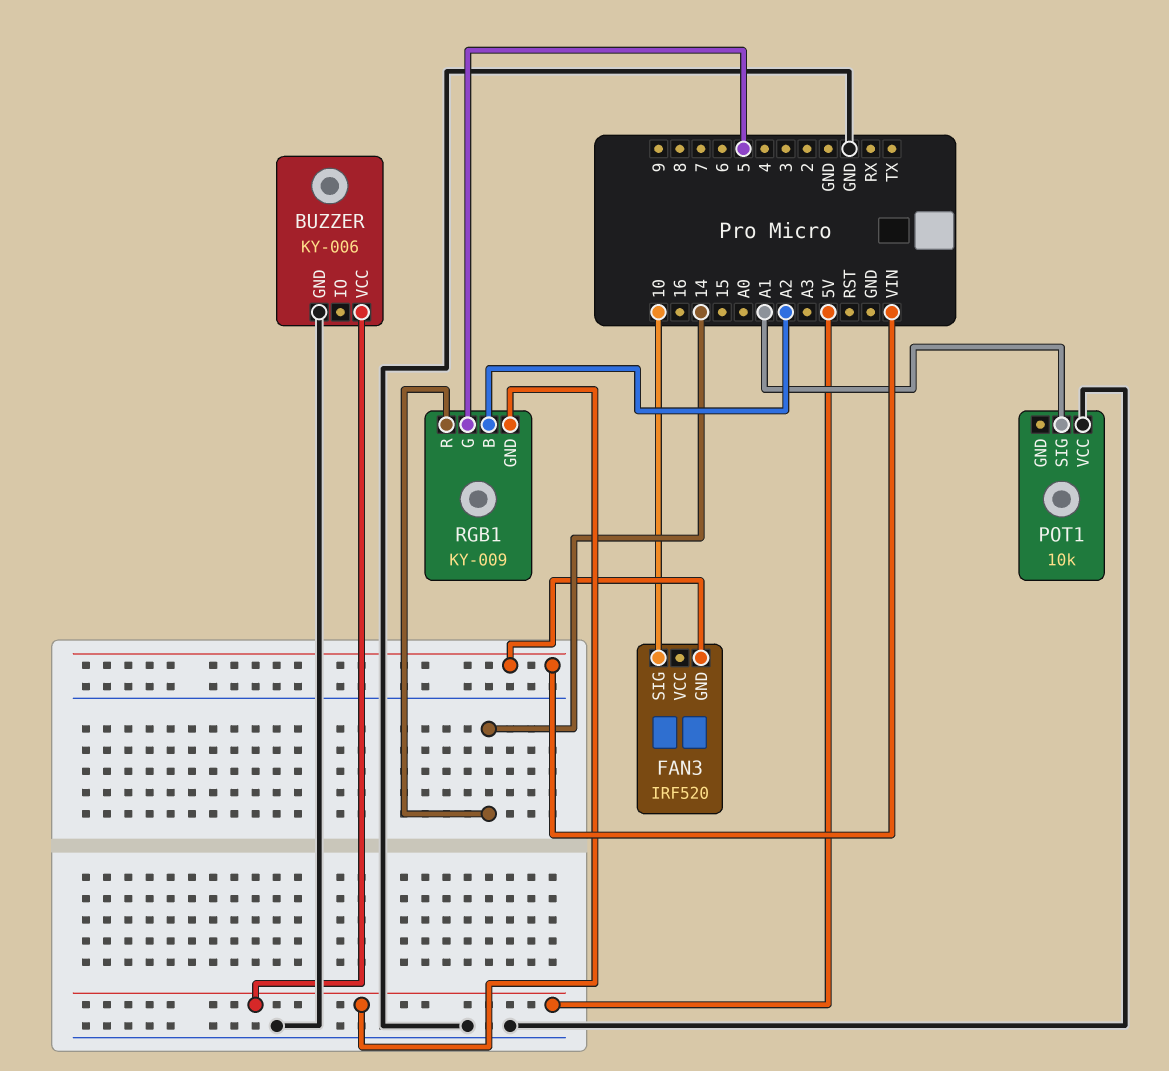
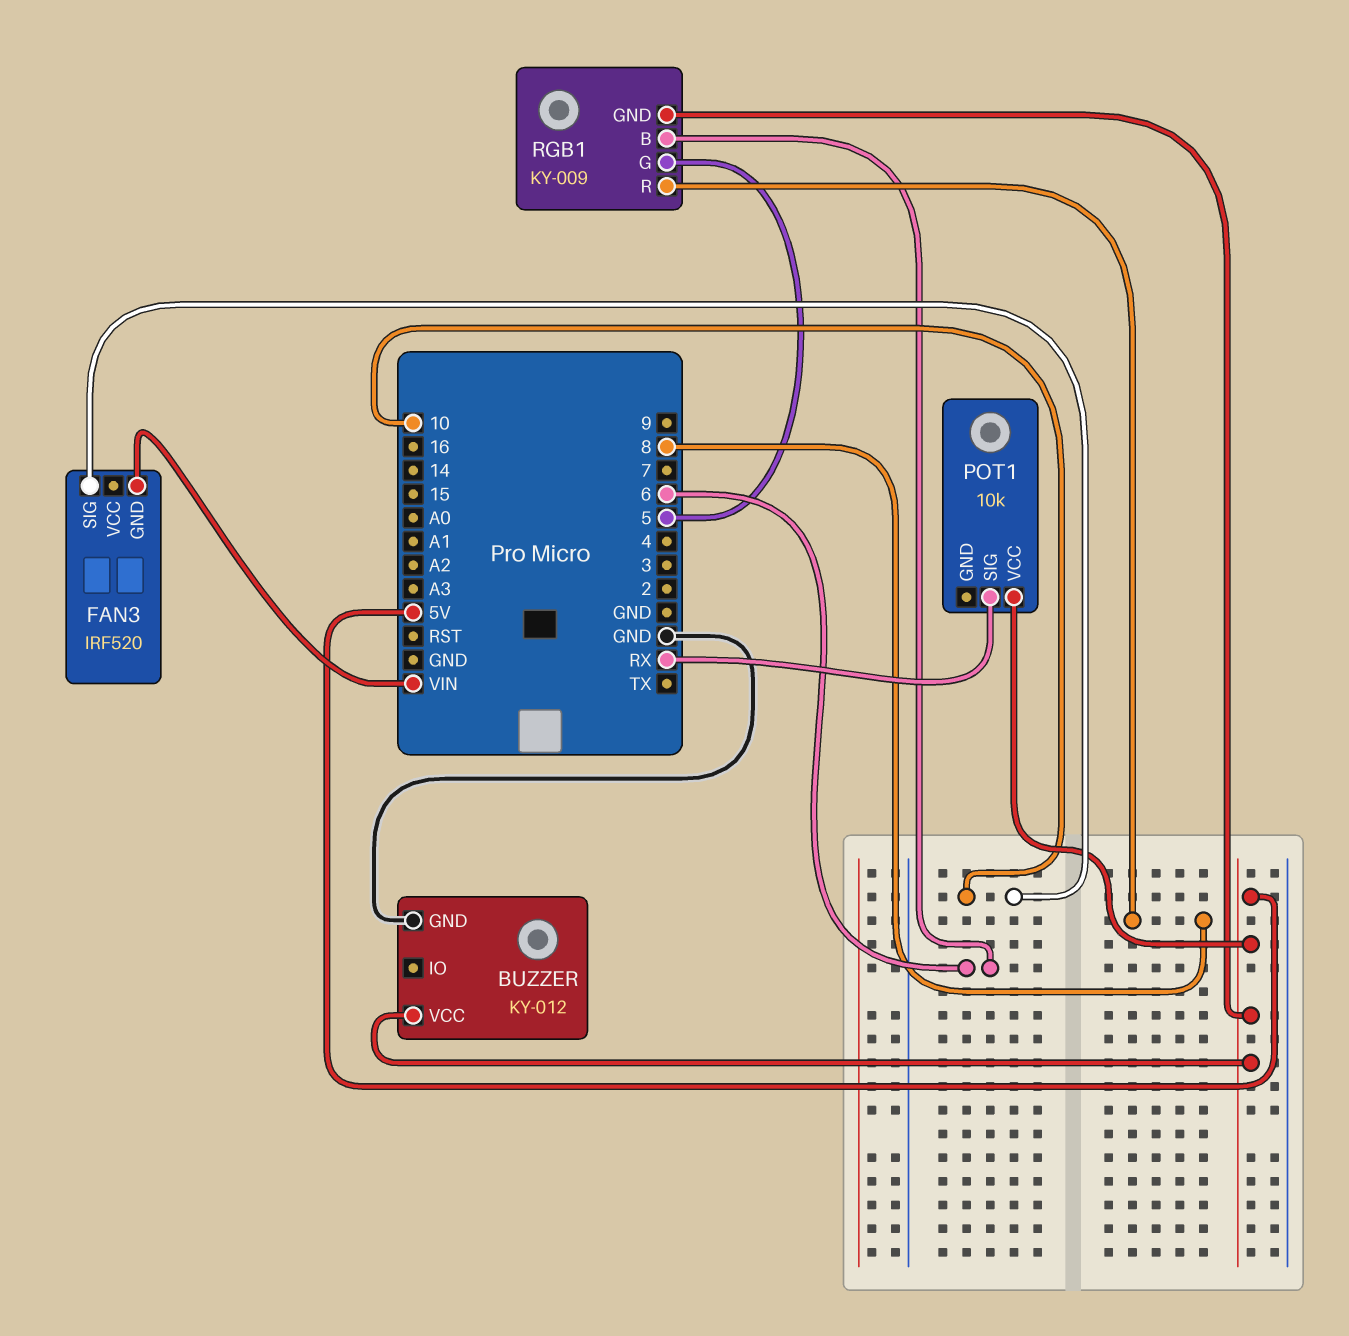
BUZZER: KY-006 -> KY-012
POT1 pin SIG: A1 -> RX
POT1 pin VCC: GND -> 5V
RGB1 pin B: A2 -> 6
RGB1 pin R: 14 -> 8

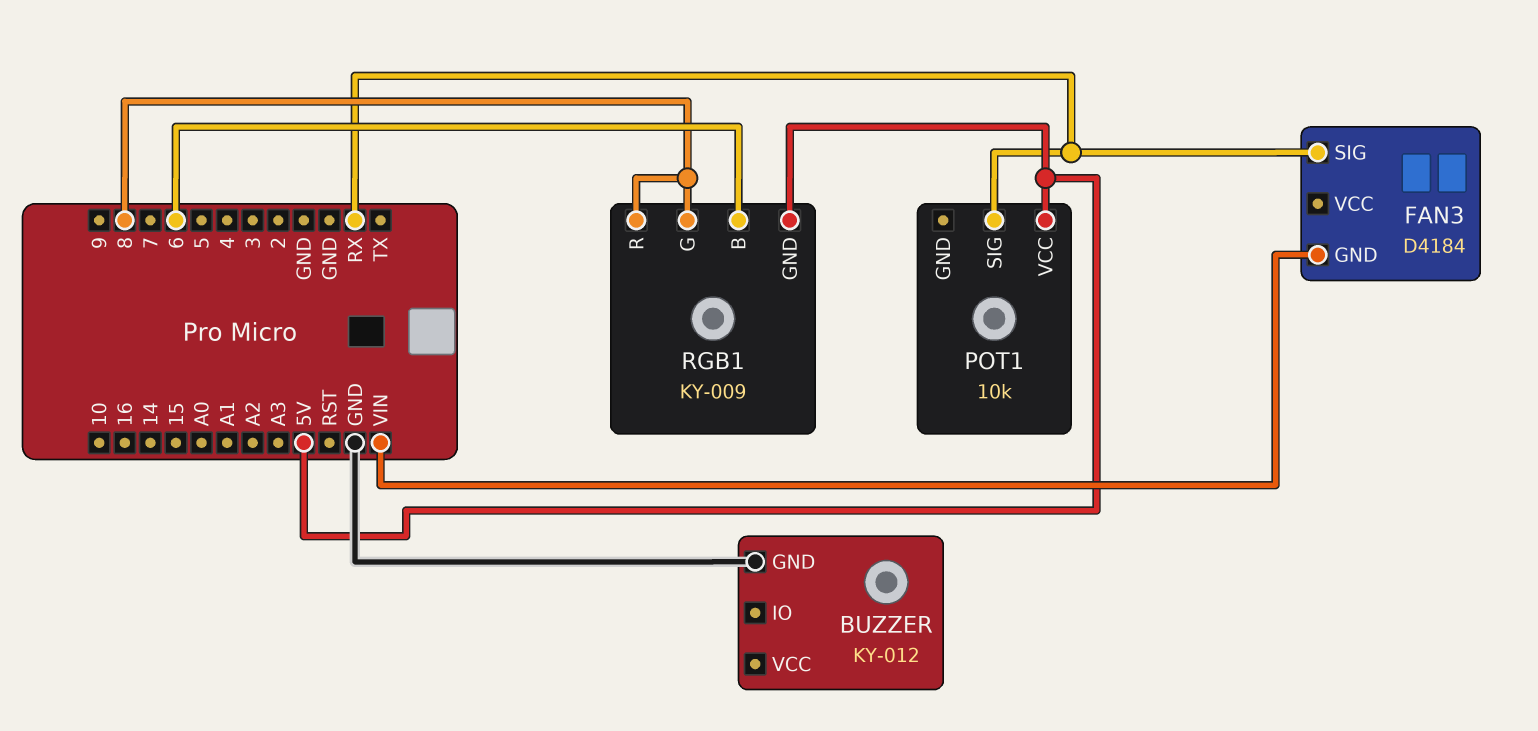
BUZZER pin VCC: 5V -> none
FAN3: IRF520 -> D4184
FAN3 pin SIG: 10 -> RX
RGB1 pin G: 5 -> 8

